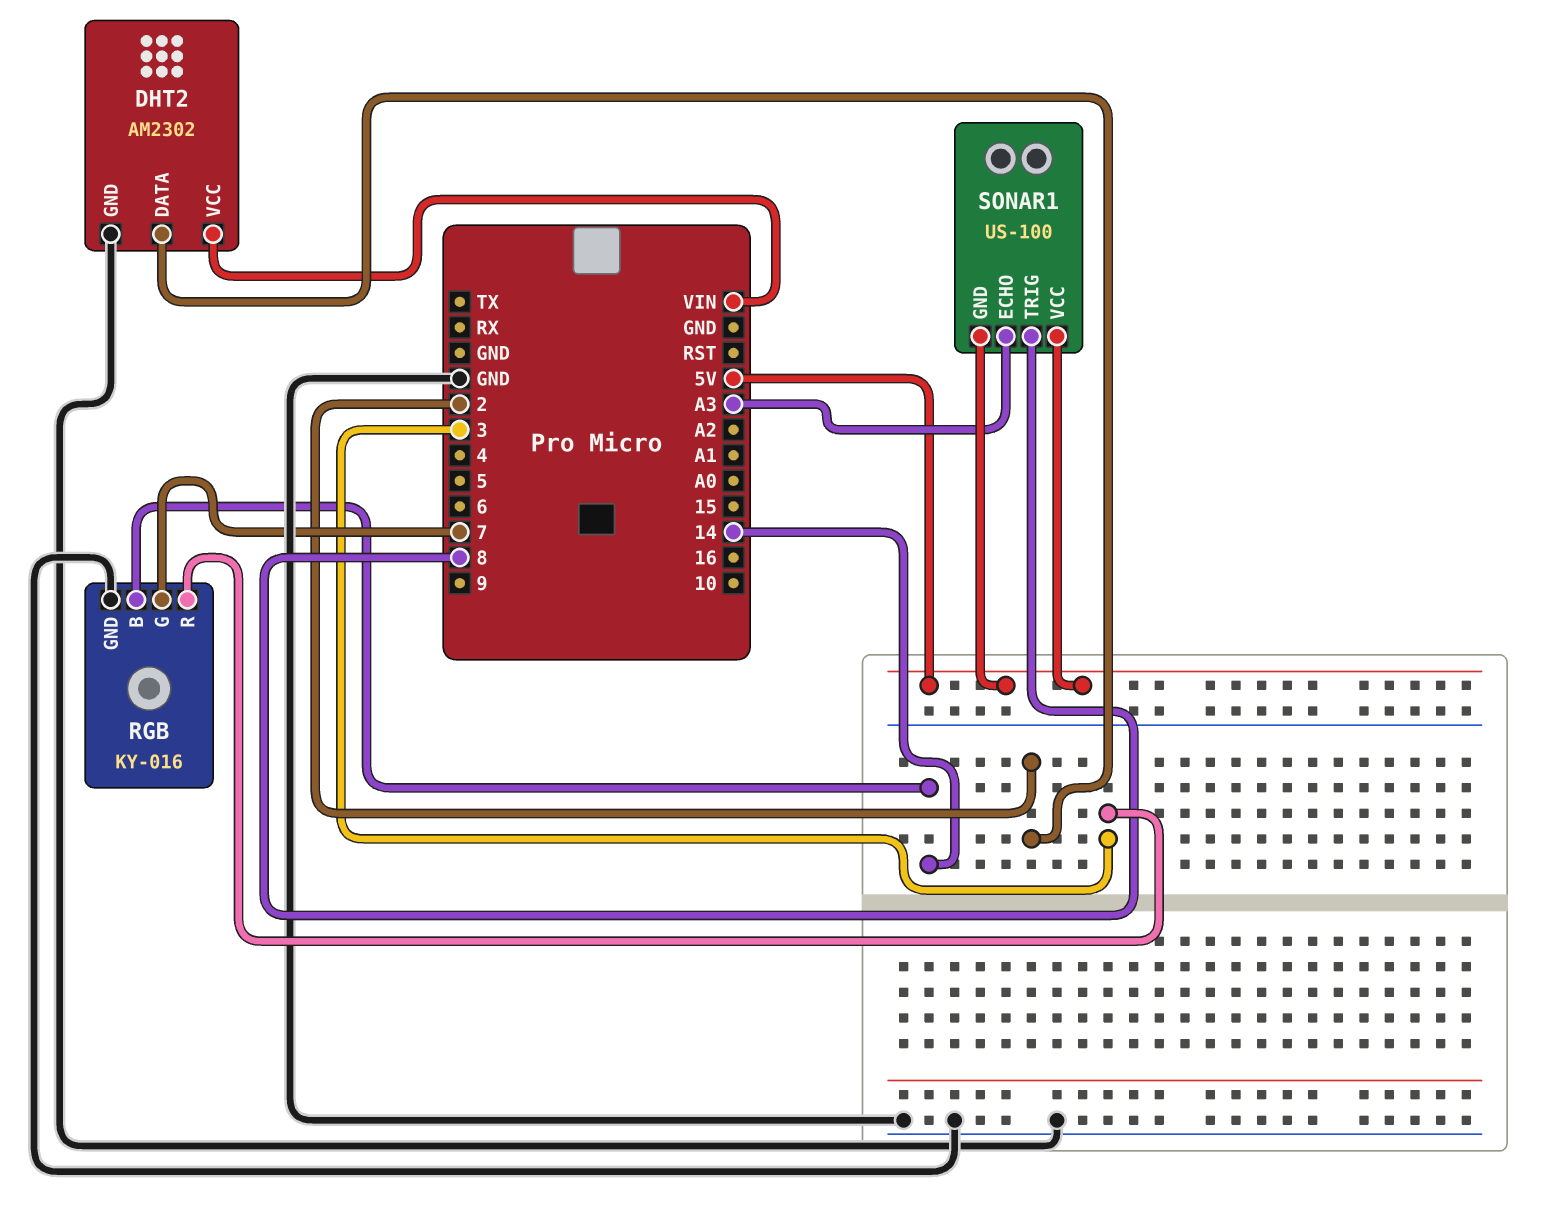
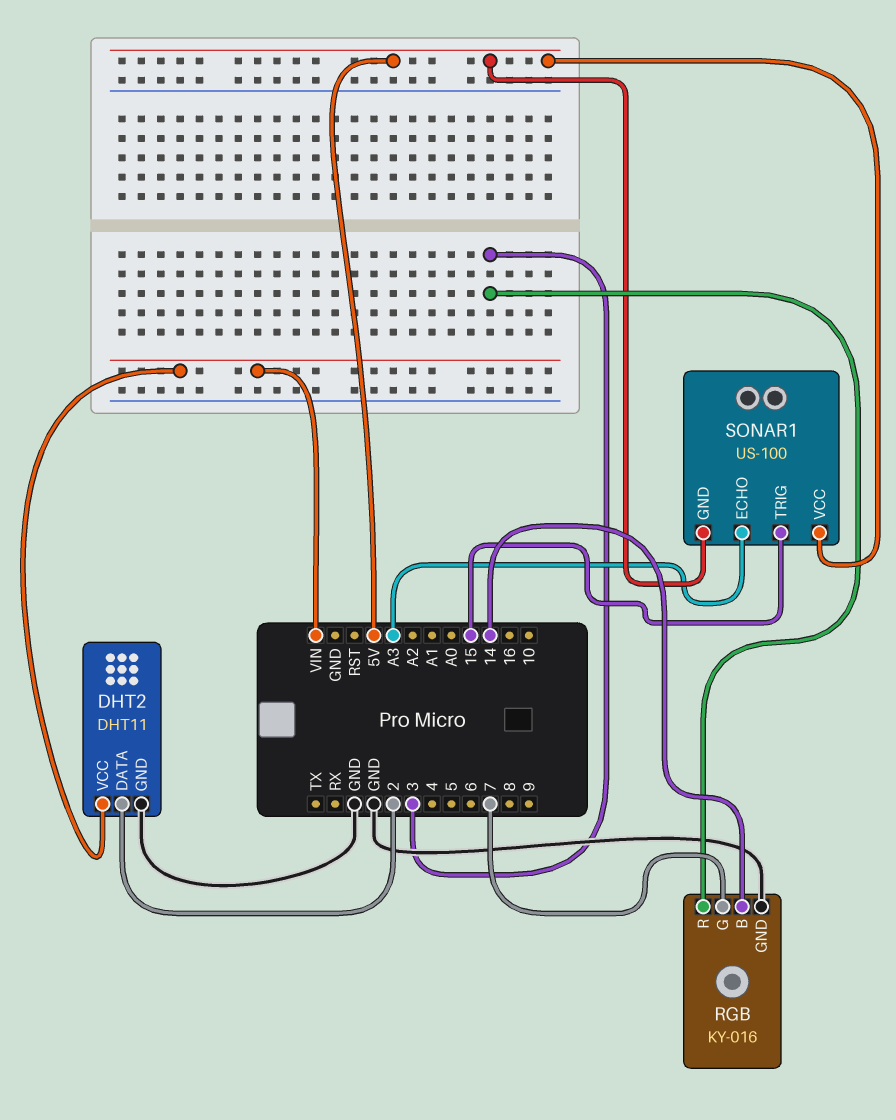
DHT2: AM2302 -> DHT11
SONAR1 pin TRIG: 8 -> 15

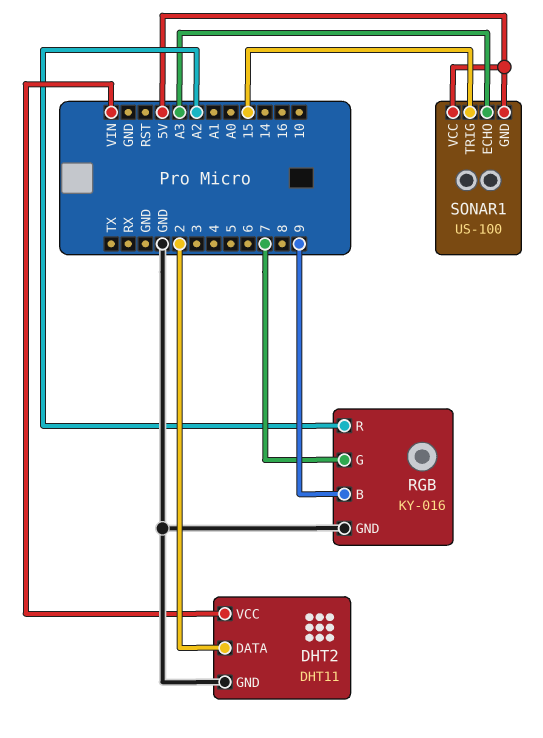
RGB pin B: 14 -> 9
RGB pin R: 3 -> A2

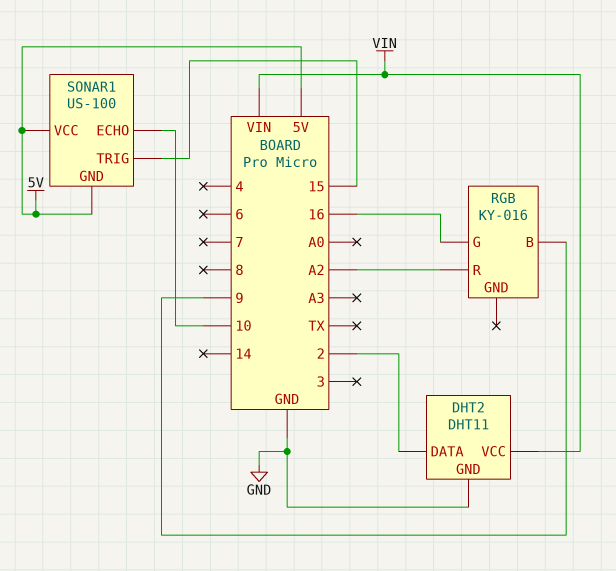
RGB pin G: 7 -> 16
RGB pin GND: GND -> none
SONAR1 pin ECHO: A3 -> 10

